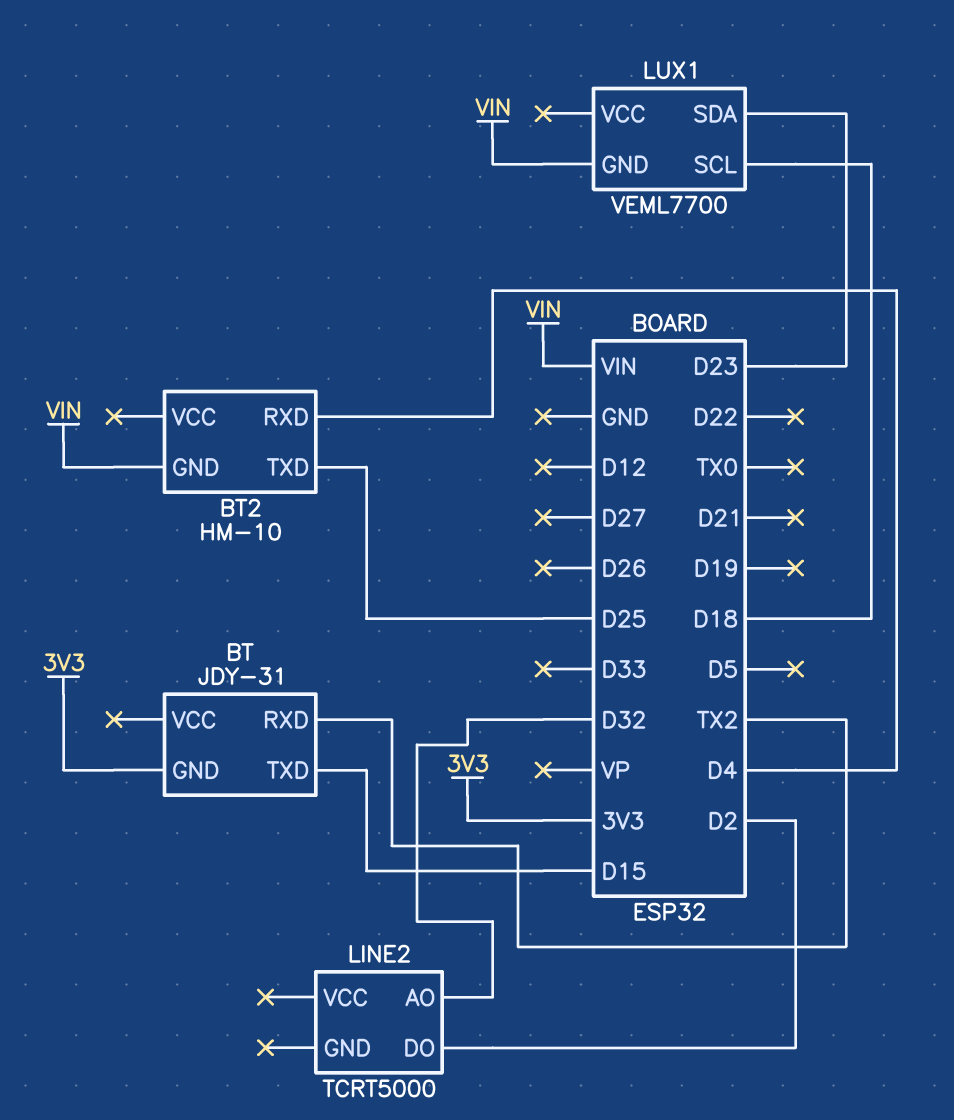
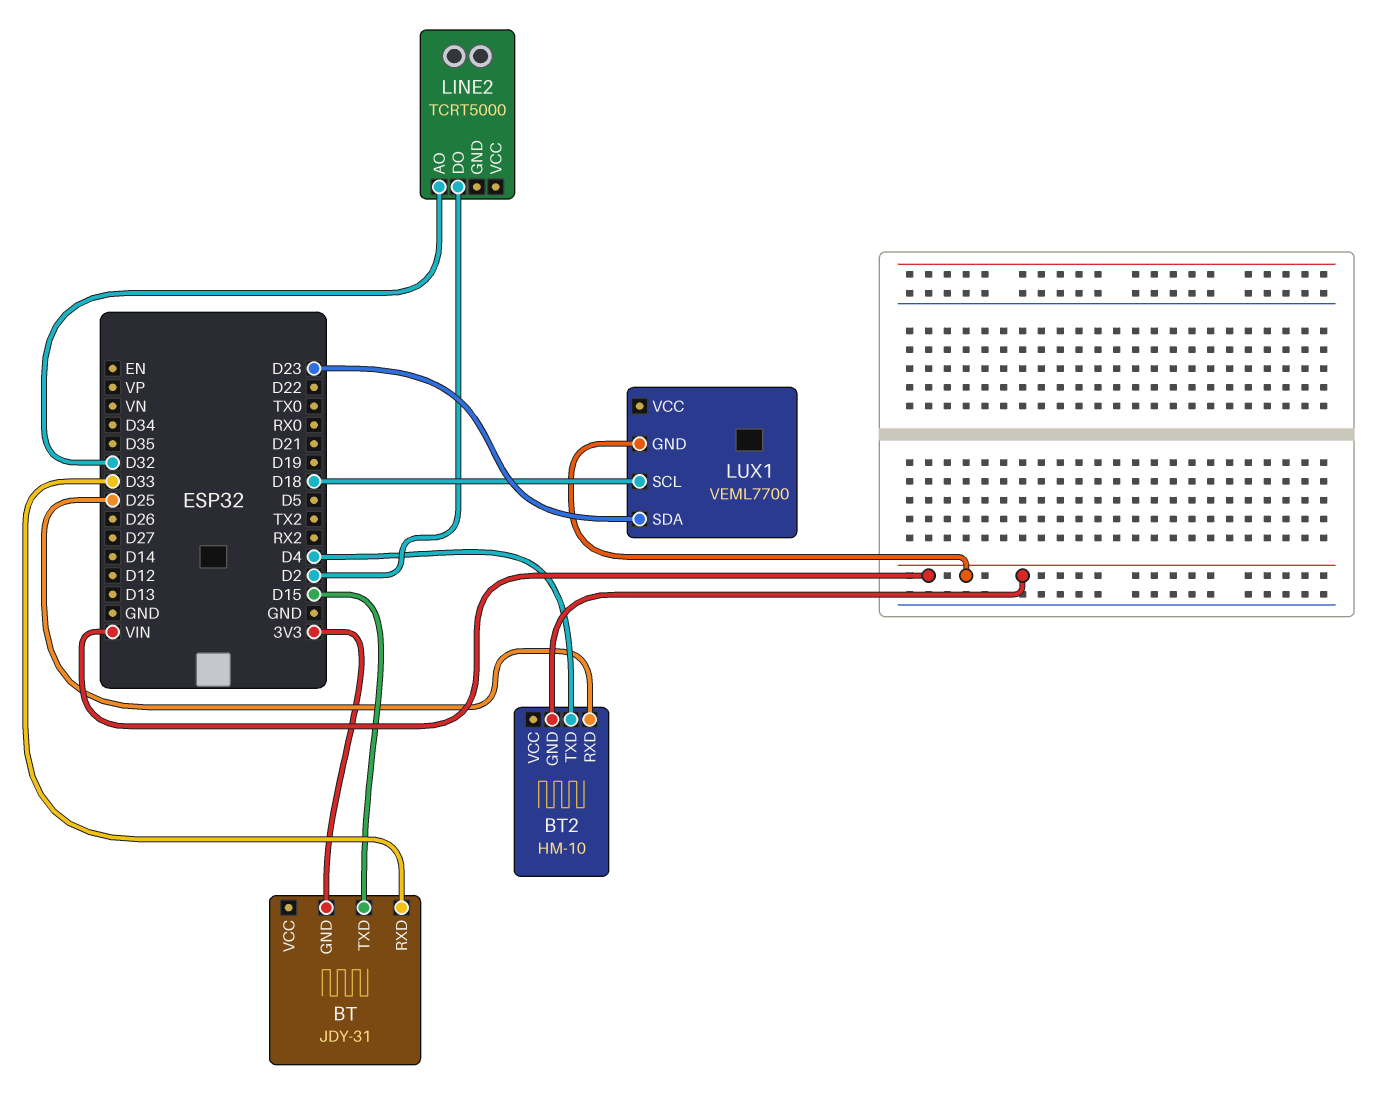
BT pin RXD: TX2 -> D33
BT2 pin RXD: D4 -> D25
BT2 pin TXD: D25 -> D4

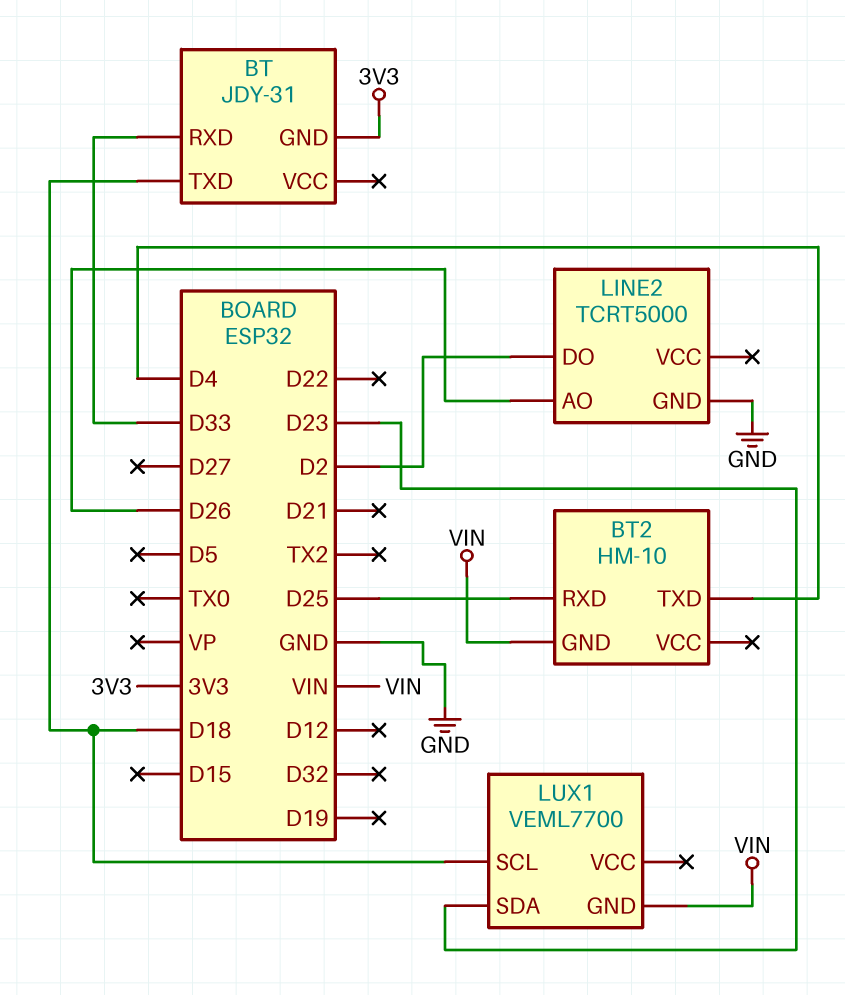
BT pin TXD: D15 -> D18
LINE2 pin AO: D32 -> D26
LINE2 pin GND: none -> GND

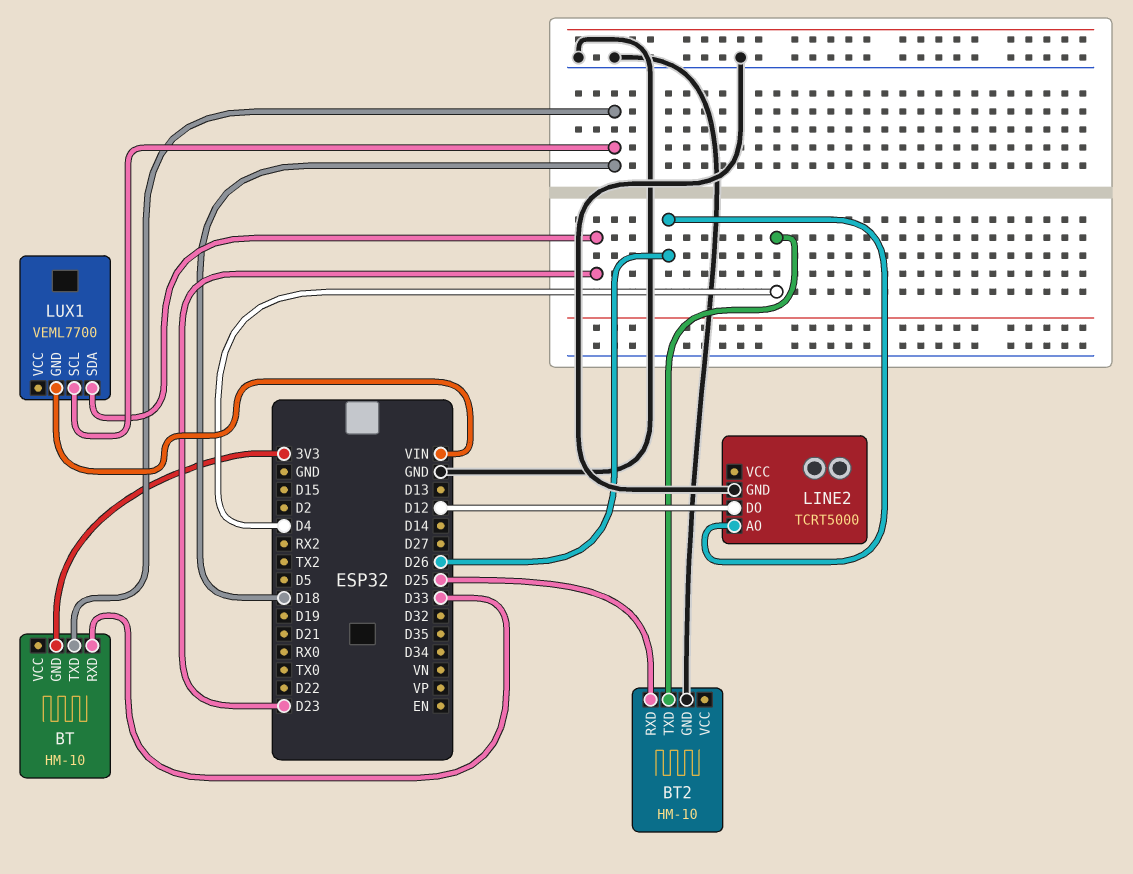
BT: JDY-31 -> HM-10
BT2 pin GND: VIN -> GND
LINE2 pin DO: D2 -> D12

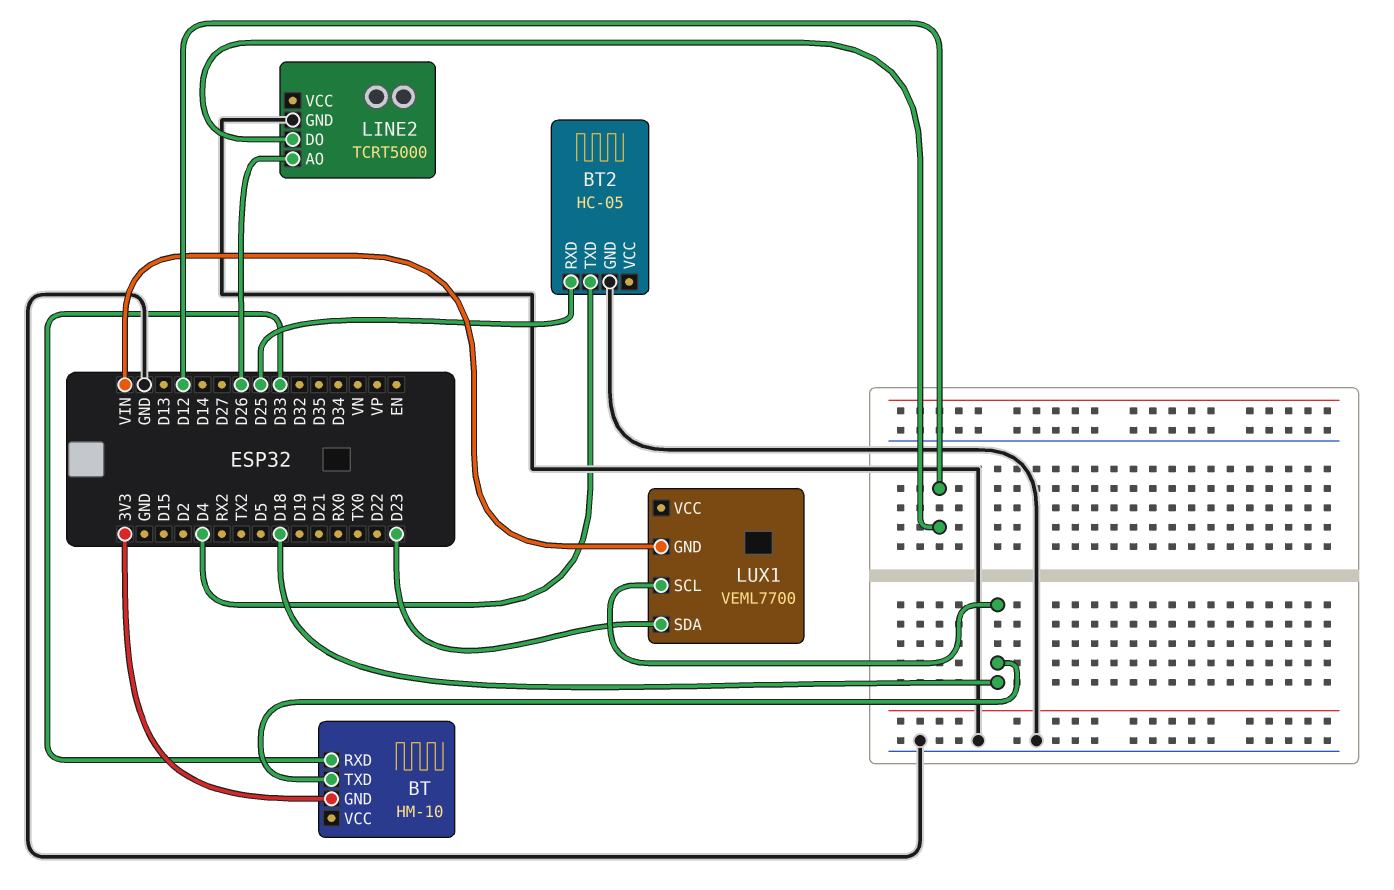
BT2: HM-10 -> HC-05

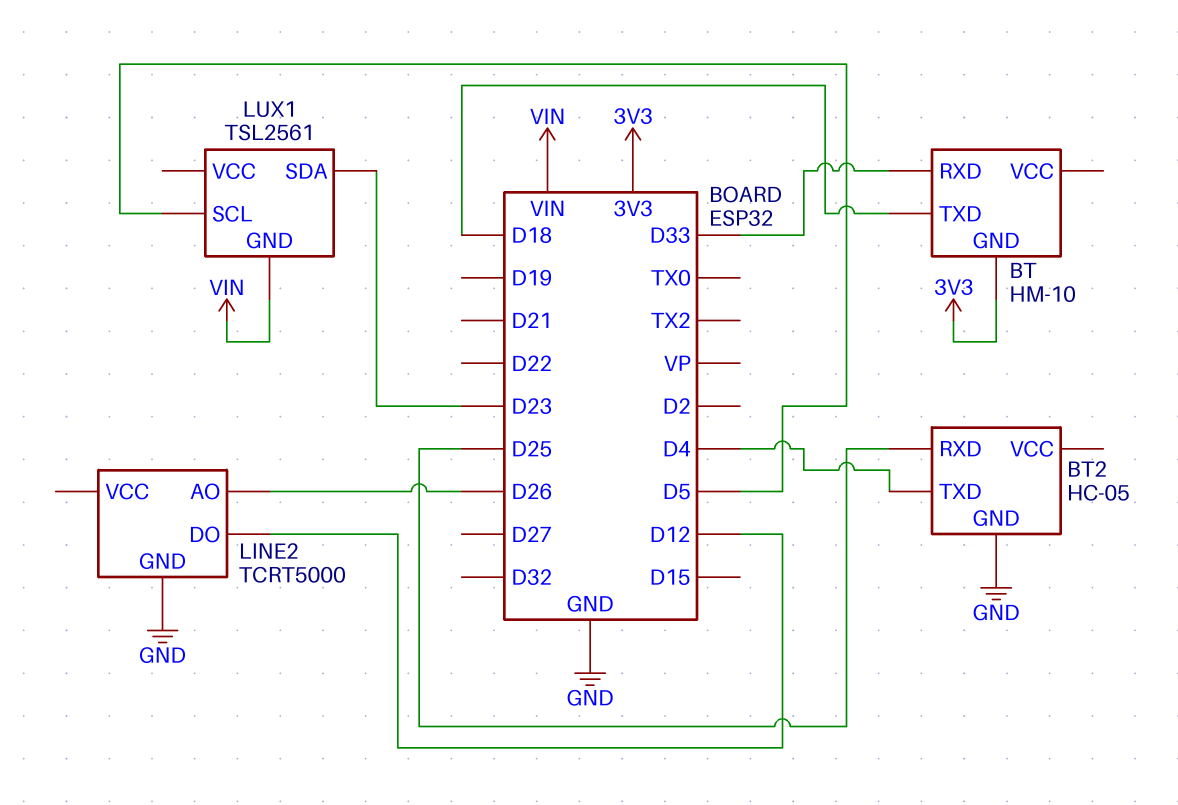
LUX1: VEML7700 -> TSL2561
LUX1 pin SCL: D18 -> D5

